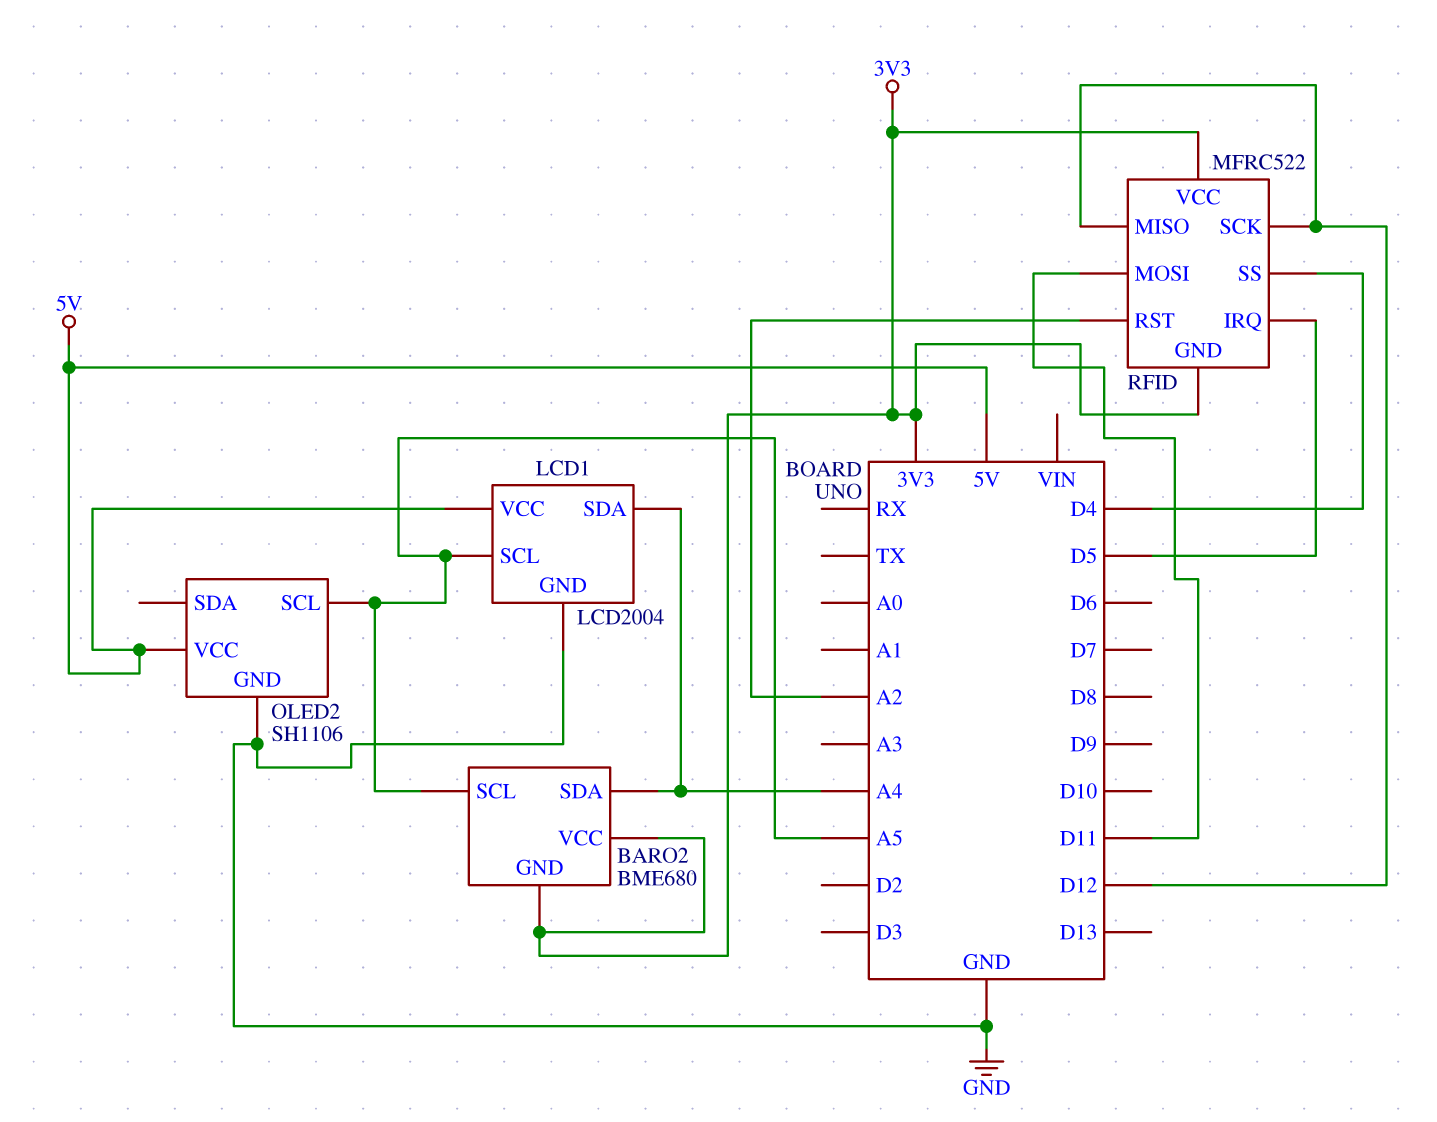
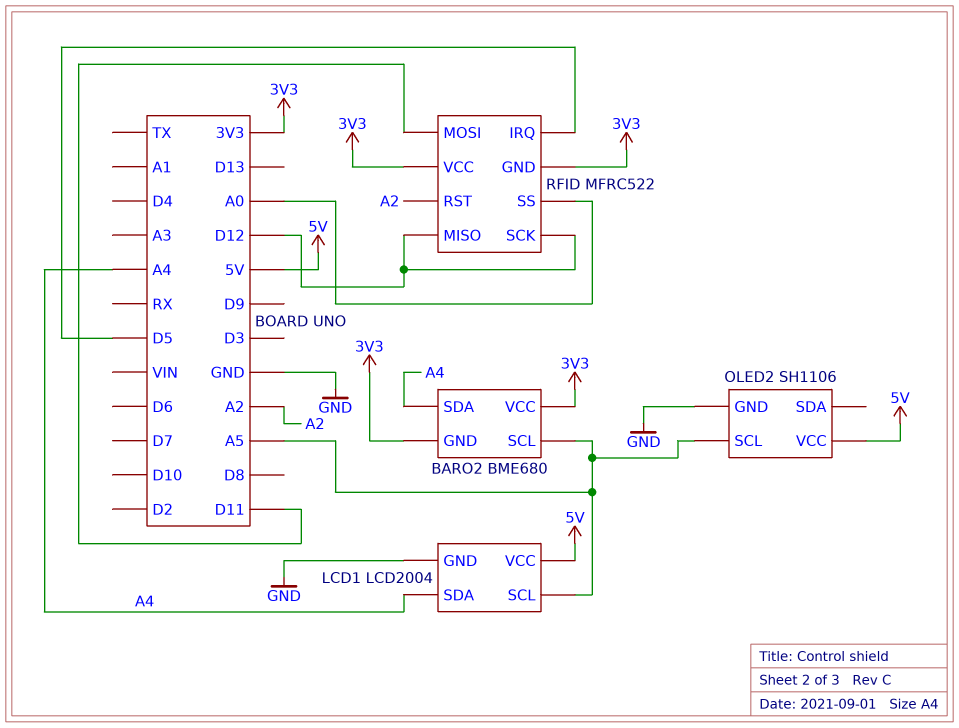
RFID pin SS: D4 -> A0

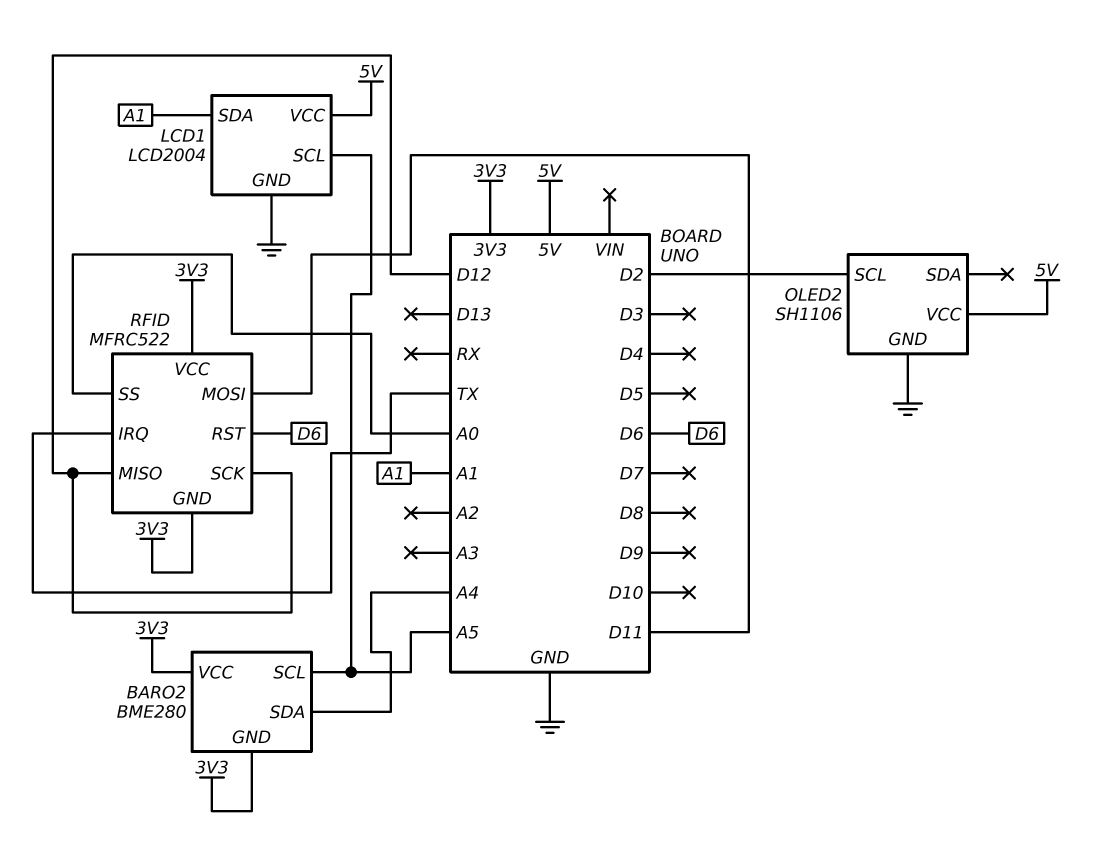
BARO2: BME680 -> BME280
LCD1 pin SDA: A4 -> A1
OLED2 pin SCL: A5 -> D2
RFID pin IRQ: D5 -> TX
RFID pin RST: A2 -> D6

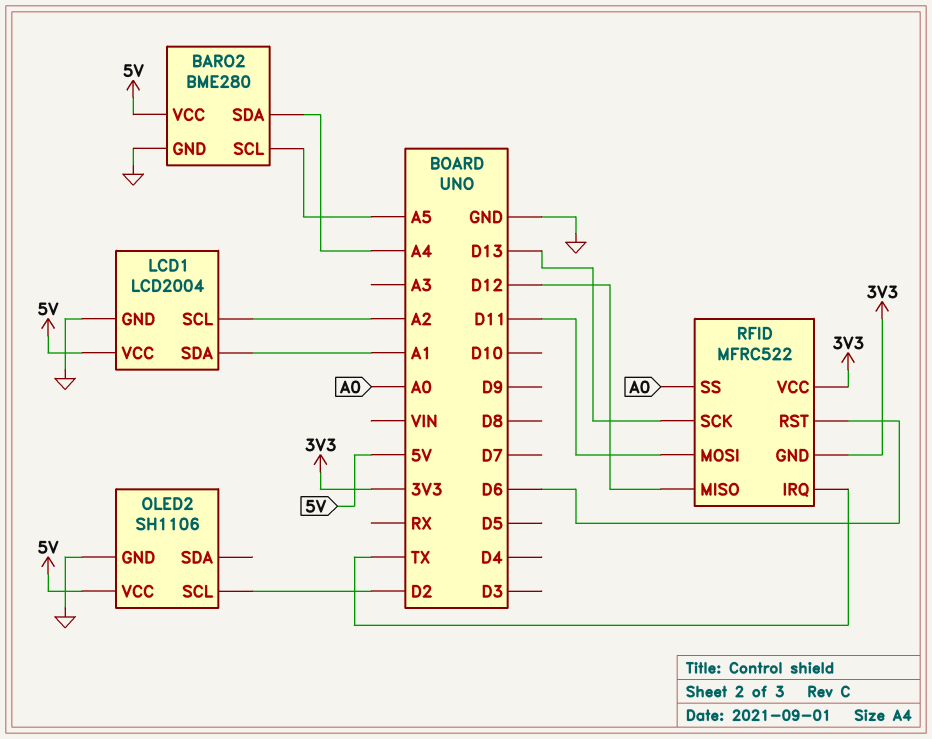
BARO2 pin GND: 3V3 -> GND
BARO2 pin VCC: 3V3 -> 5V
LCD1 pin SCL: A5 -> A2
RFID pin SCK: D12 -> D13

